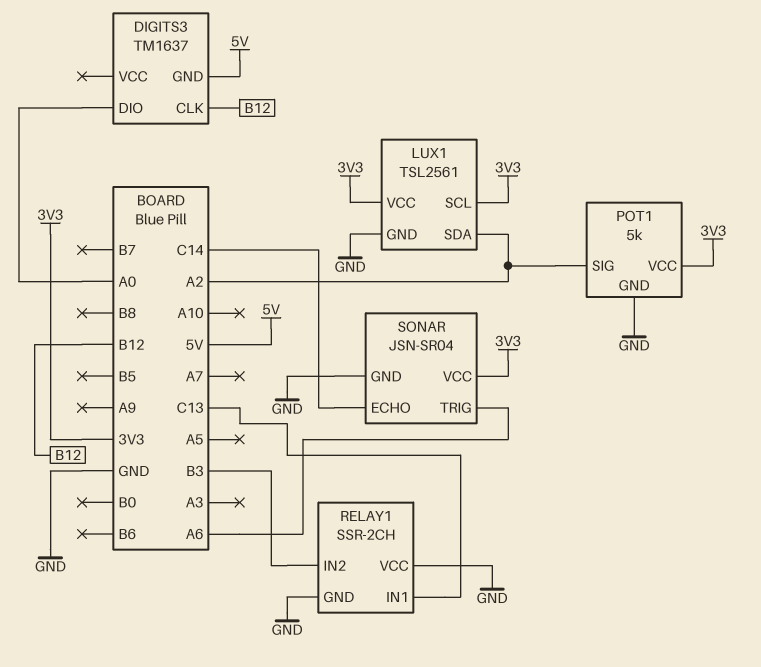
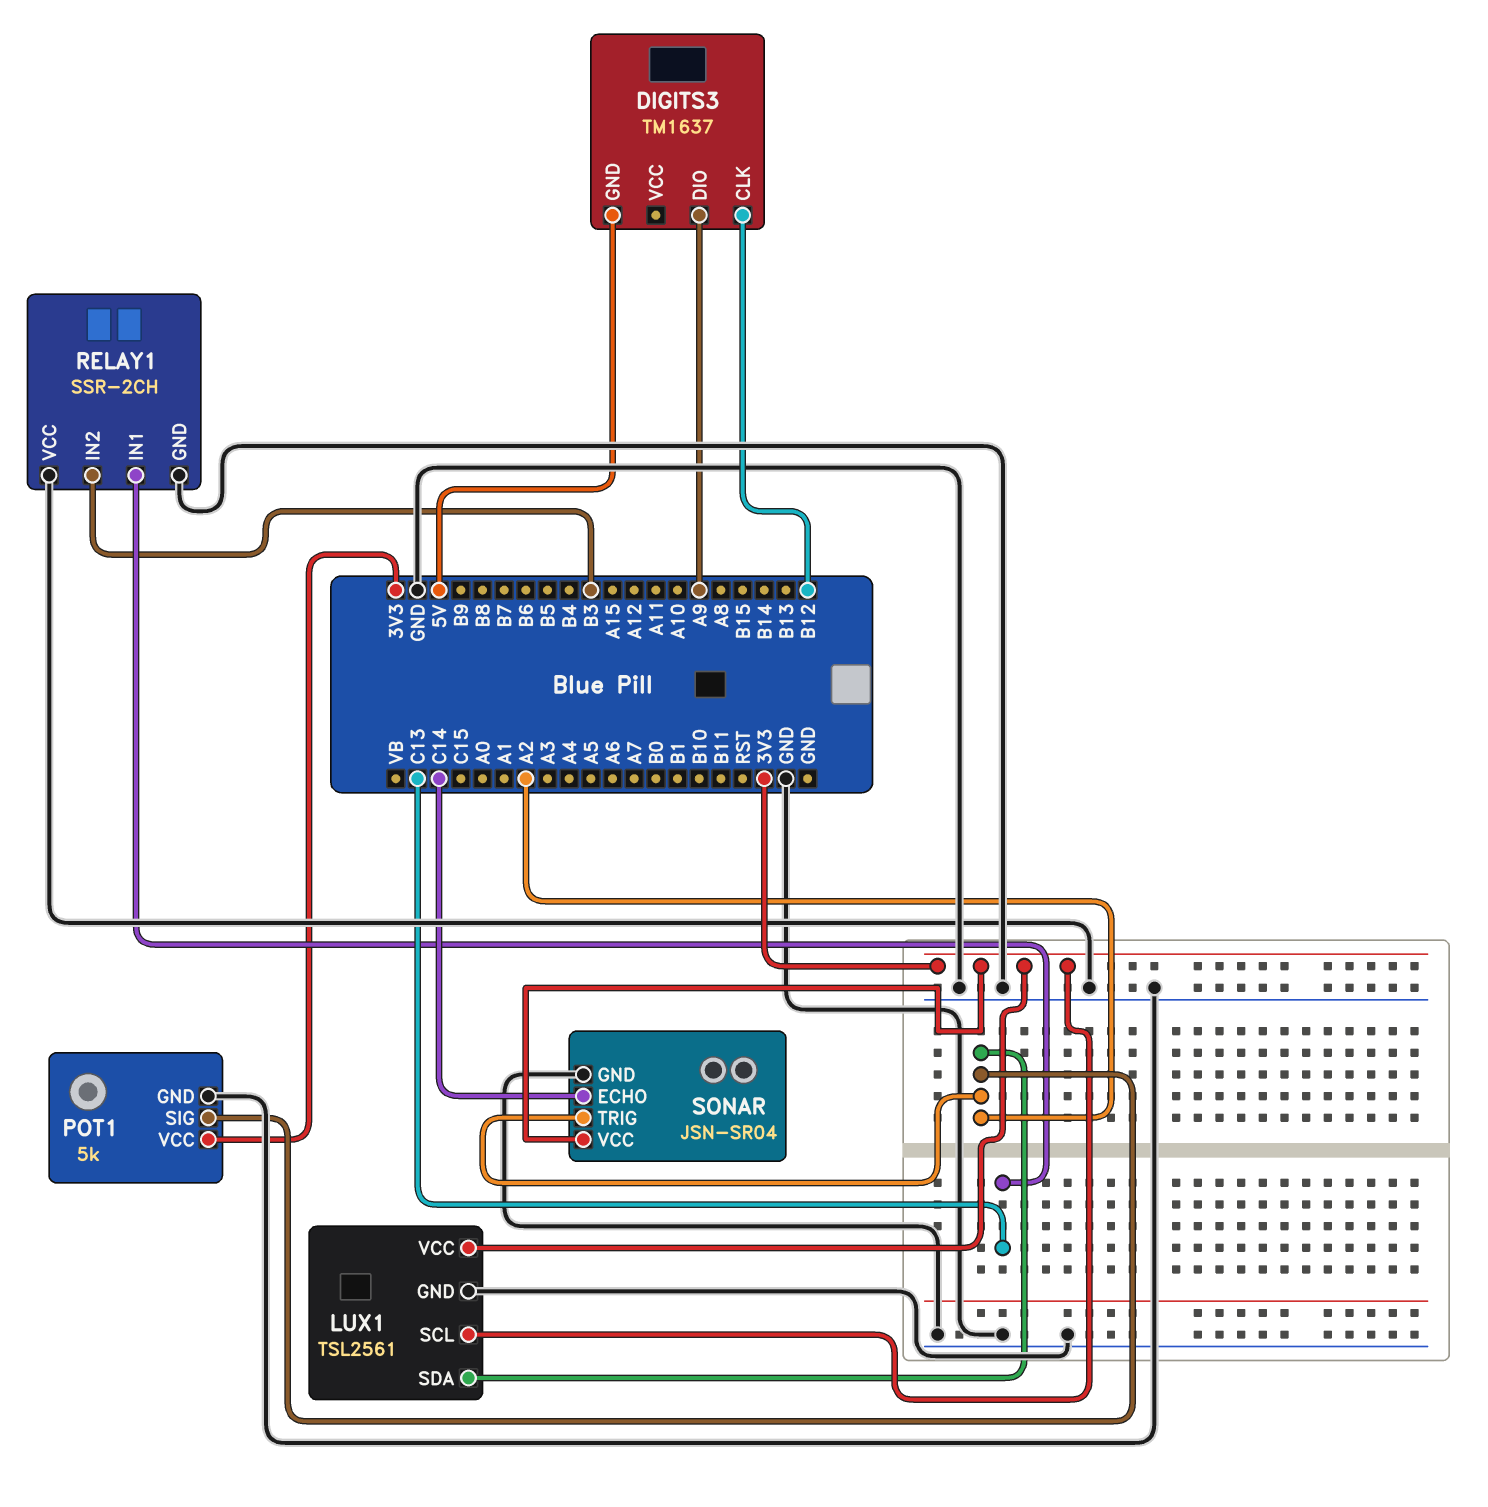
DIGITS3 pin DIO: A0 -> A9
SONAR pin TRIG: A6 -> A2

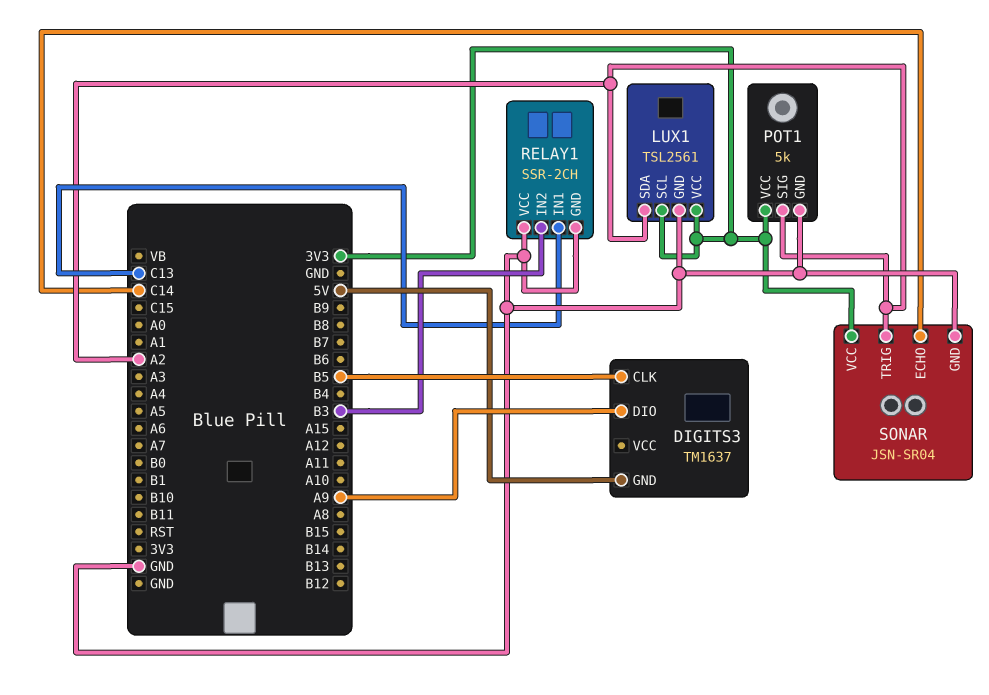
DIGITS3 pin CLK: B12 -> B5

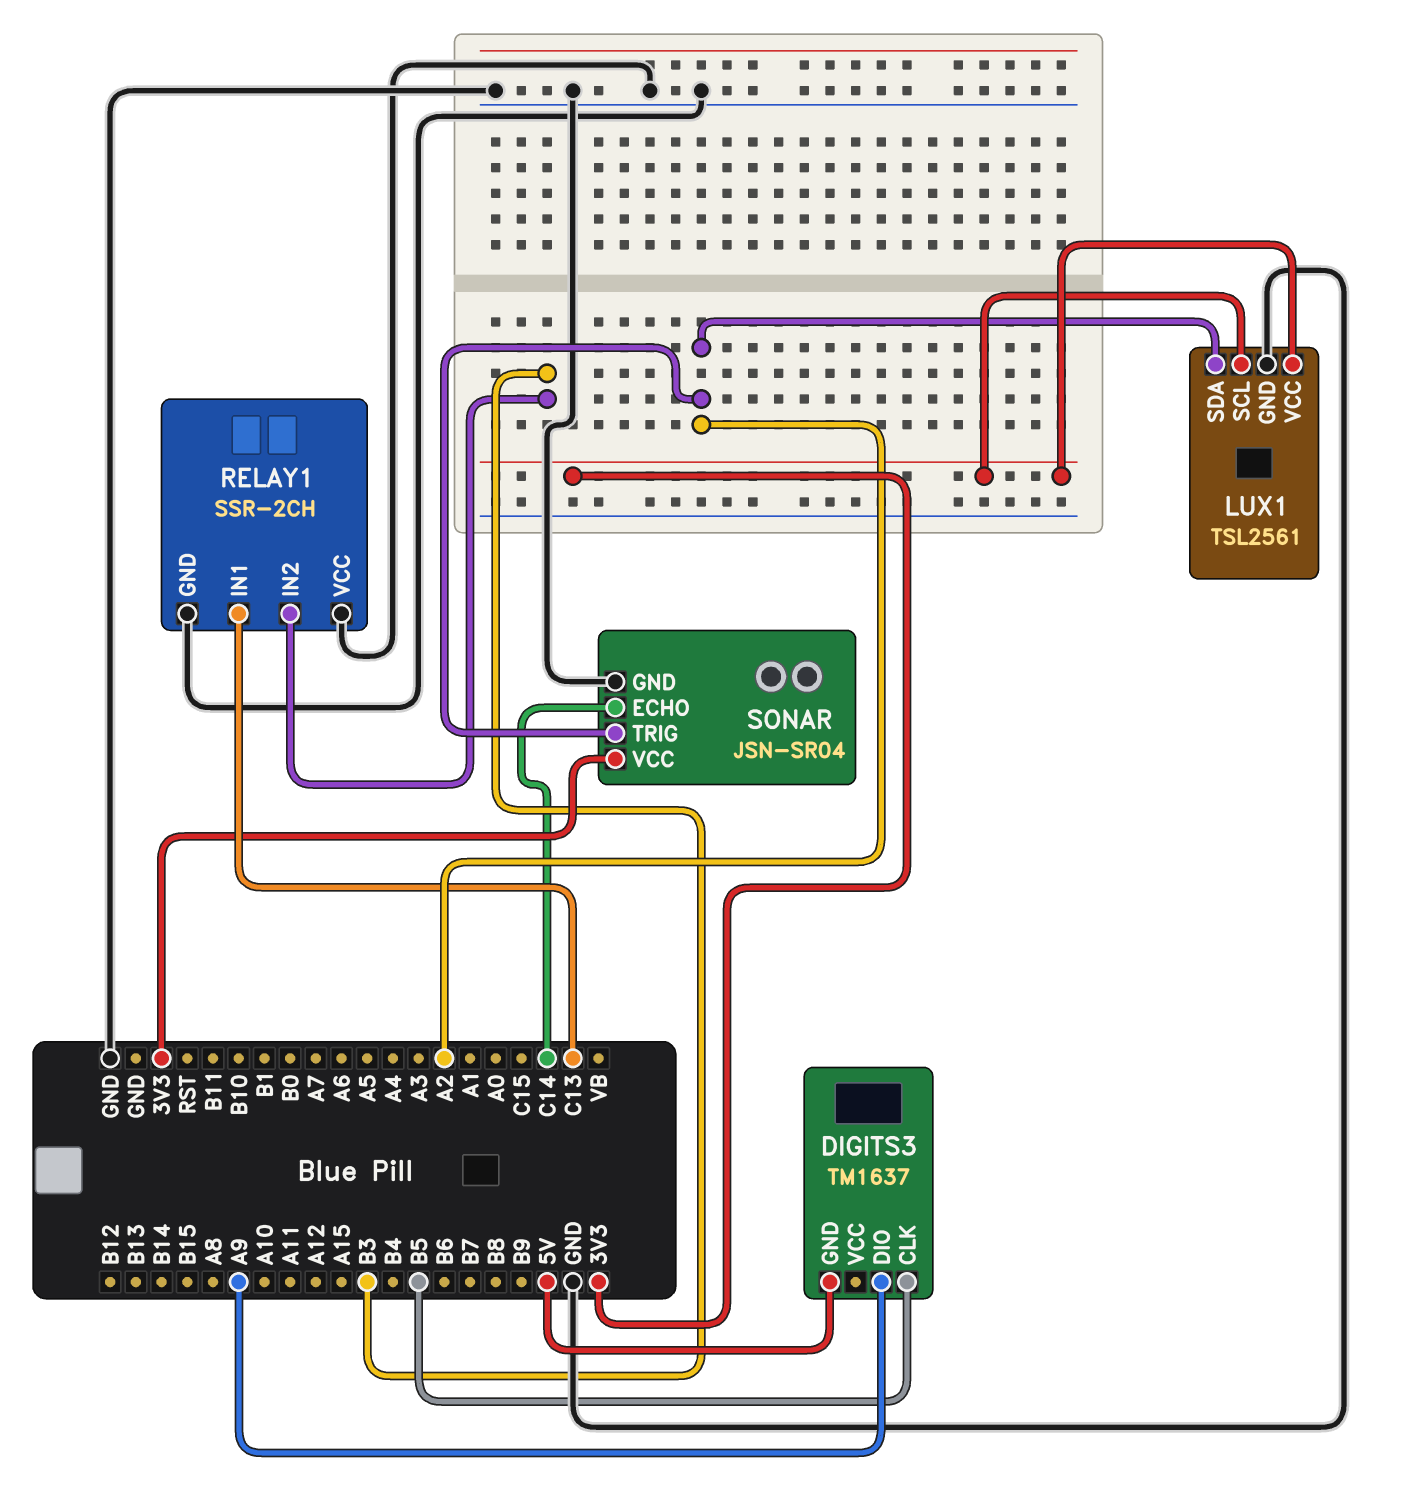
POT1: 5k -> none
POT1 pin GND: GND -> none
POT1 pin SIG: A2 -> none
POT1 pin VCC: 3V3 -> none

